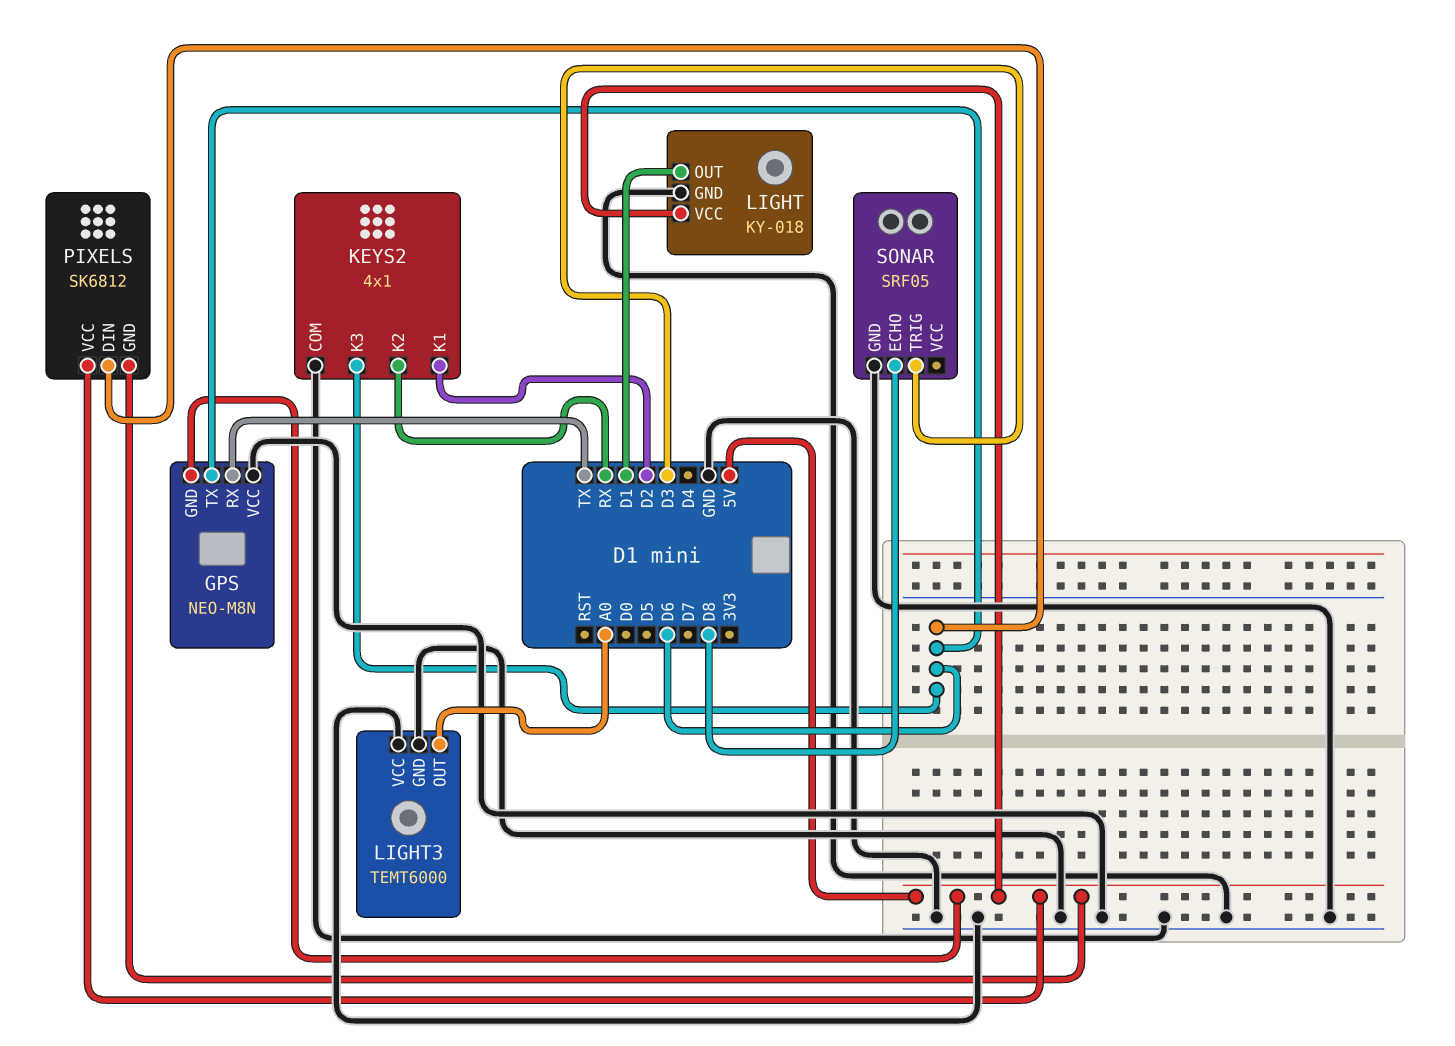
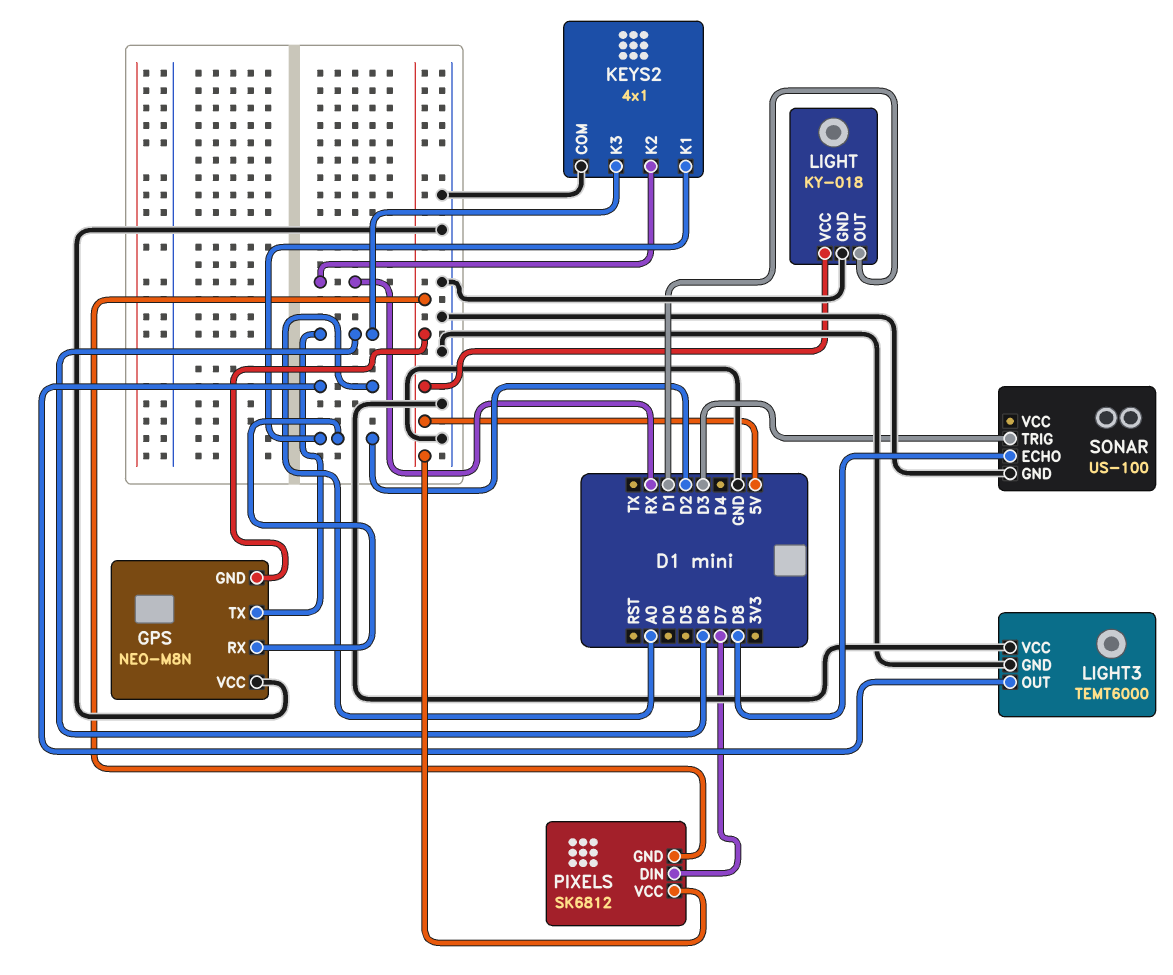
GPS pin RX: TX -> D2
PIXELS pin DIN: D6 -> D7
SONAR: SRF05 -> US-100

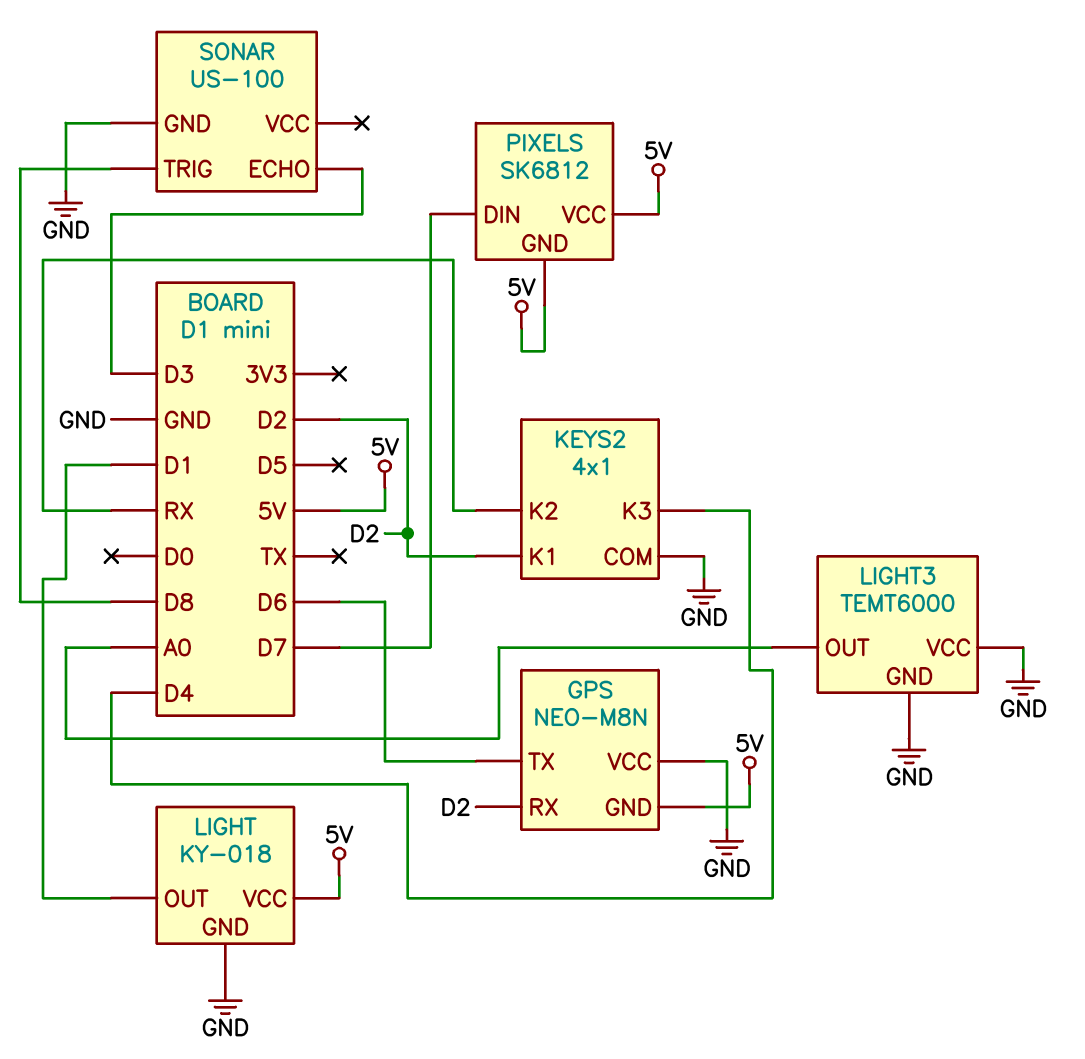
KEYS2 pin K3: D6 -> D4
SONAR pin ECHO: D8 -> D3
SONAR pin TRIG: D3 -> D8

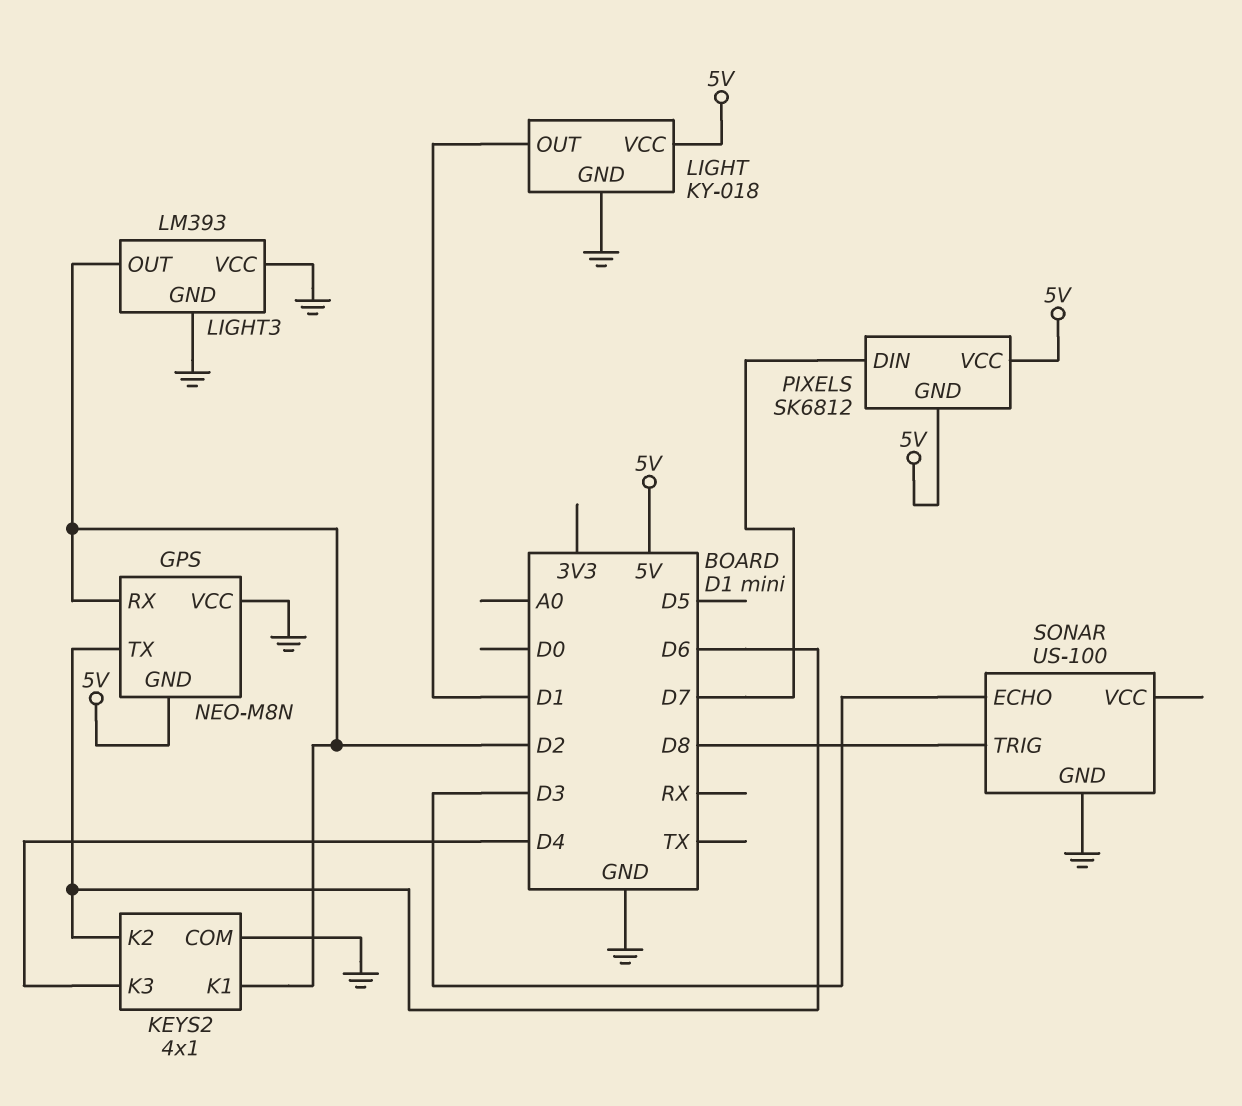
KEYS2 pin K2: RX -> D6
LIGHT3: TEMT6000 -> LM393
LIGHT3 pin OUT: A0 -> D2

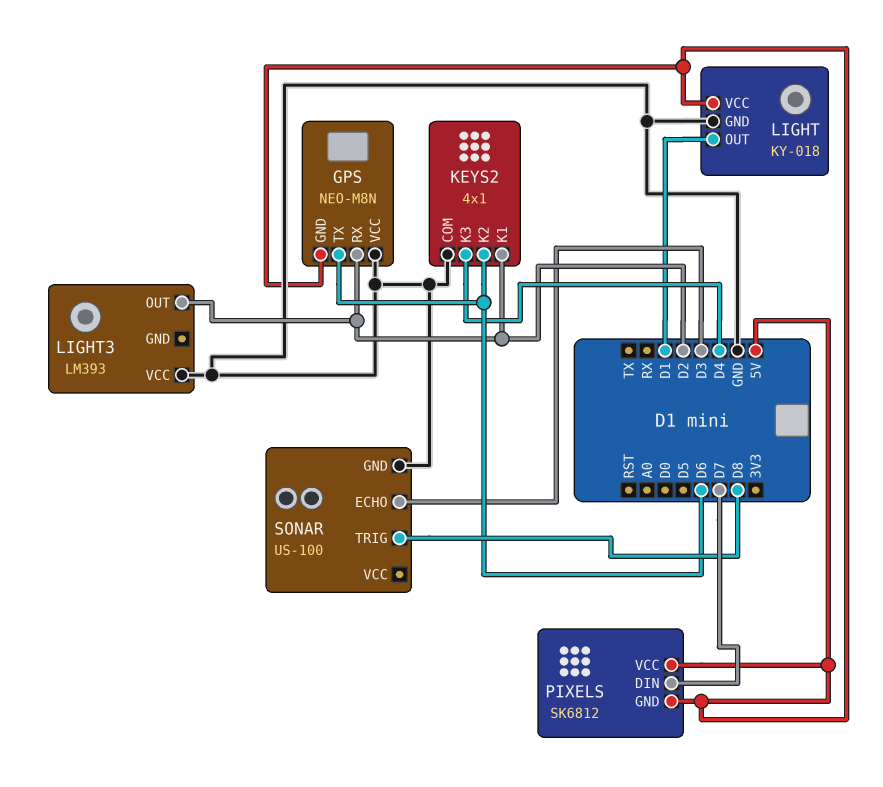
LIGHT3 pin GND: GND -> none

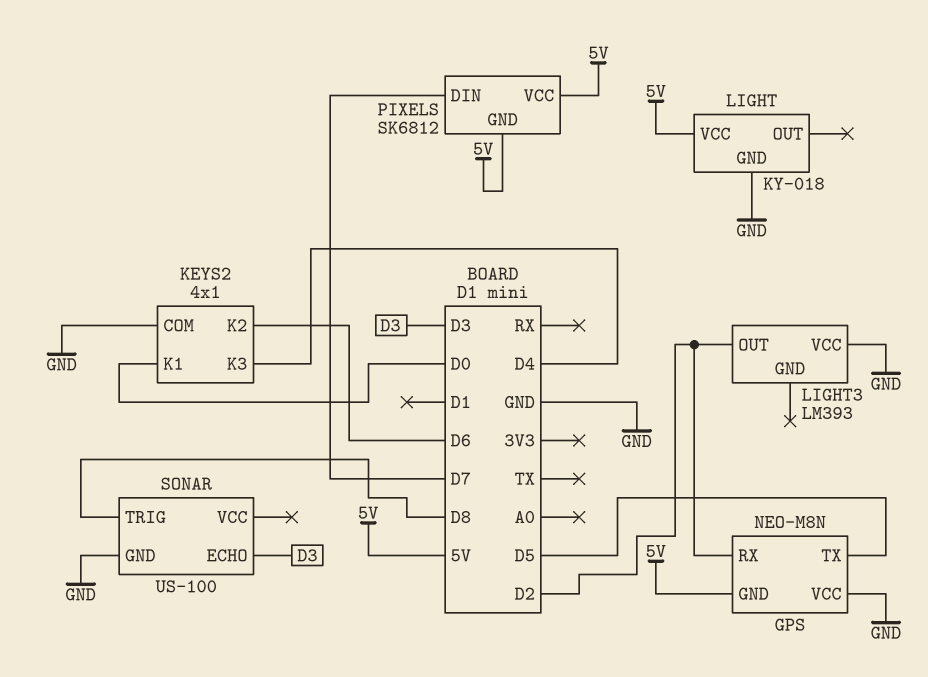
GPS pin TX: D6 -> D5
KEYS2 pin K1: D2 -> D0
LIGHT pin OUT: D1 -> none

